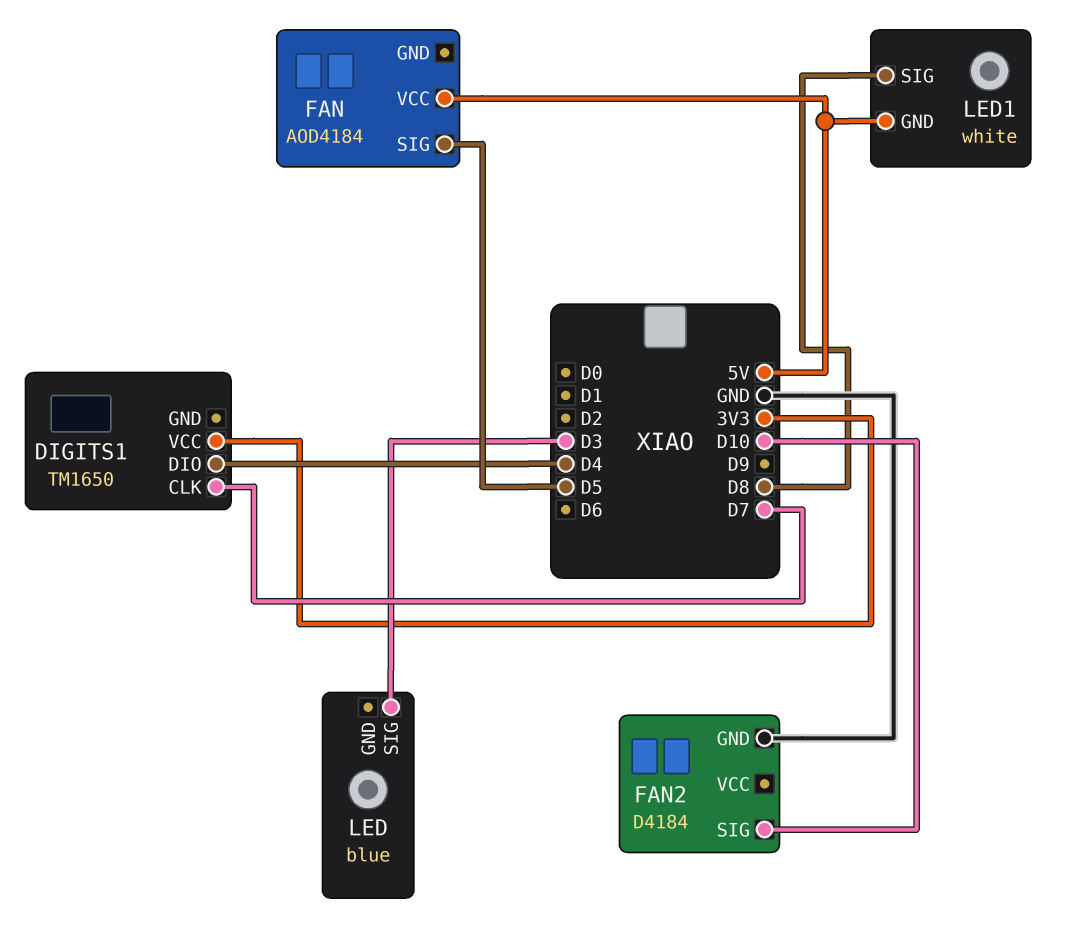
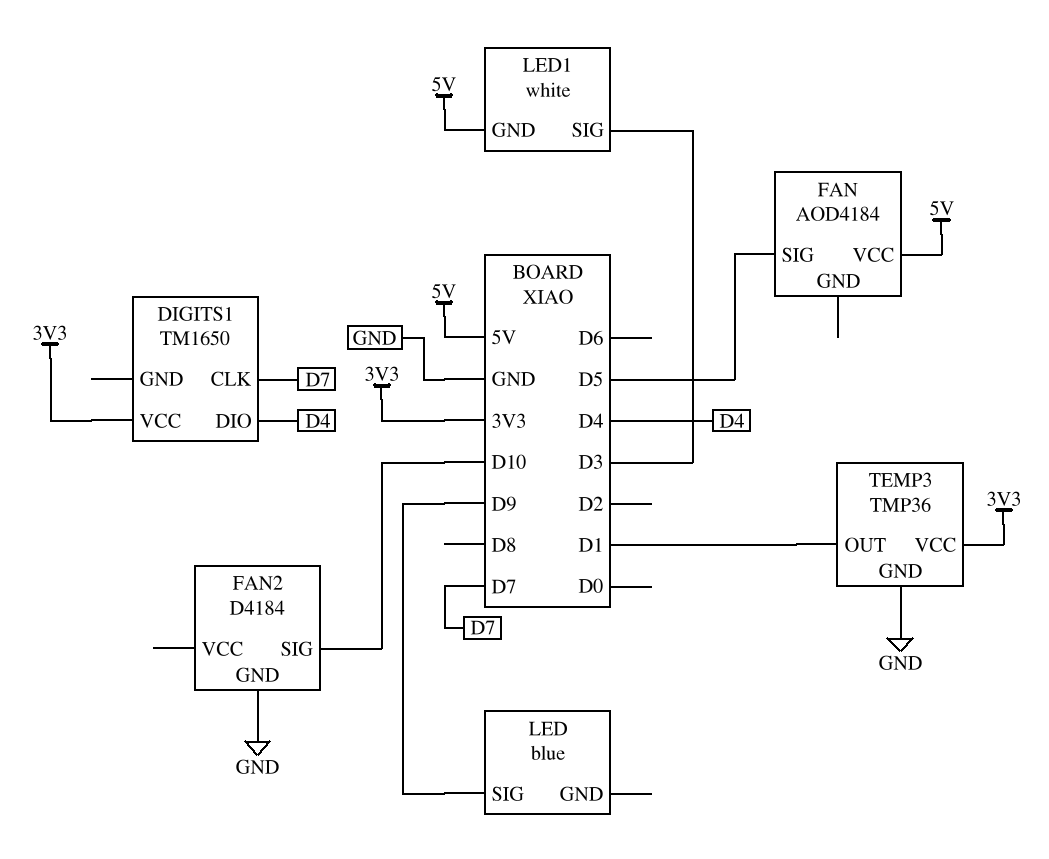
LED pin SIG: D3 -> D9
LED1 pin SIG: D8 -> D3
TEMP3: none -> TMP36
TEMP3 pin GND: none -> GND
TEMP3 pin OUT: none -> D1
TEMP3 pin VCC: none -> 3V3

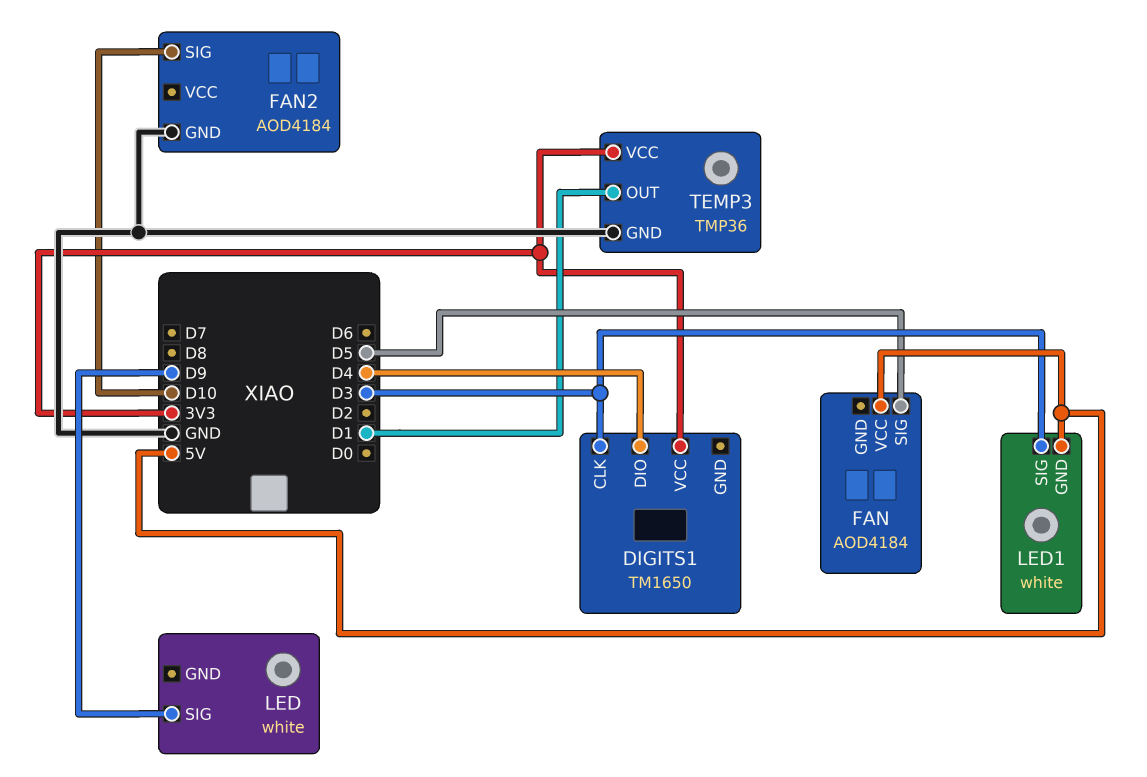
DIGITS1 pin CLK: D7 -> D3
FAN2: D4184 -> AOD4184
LED: blue -> white

